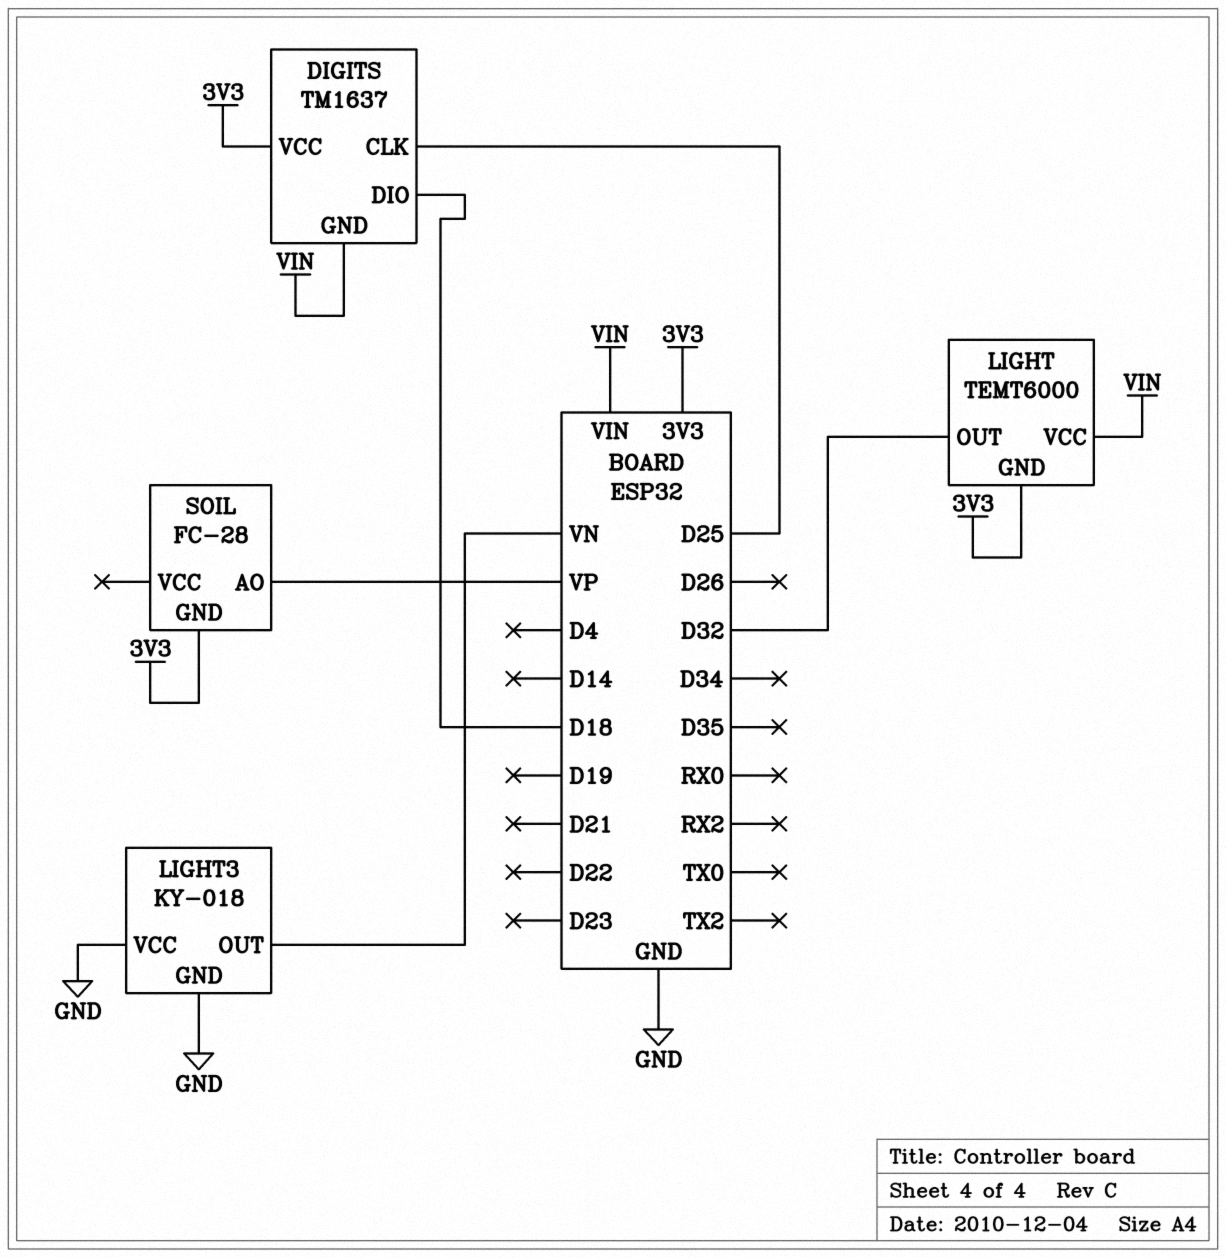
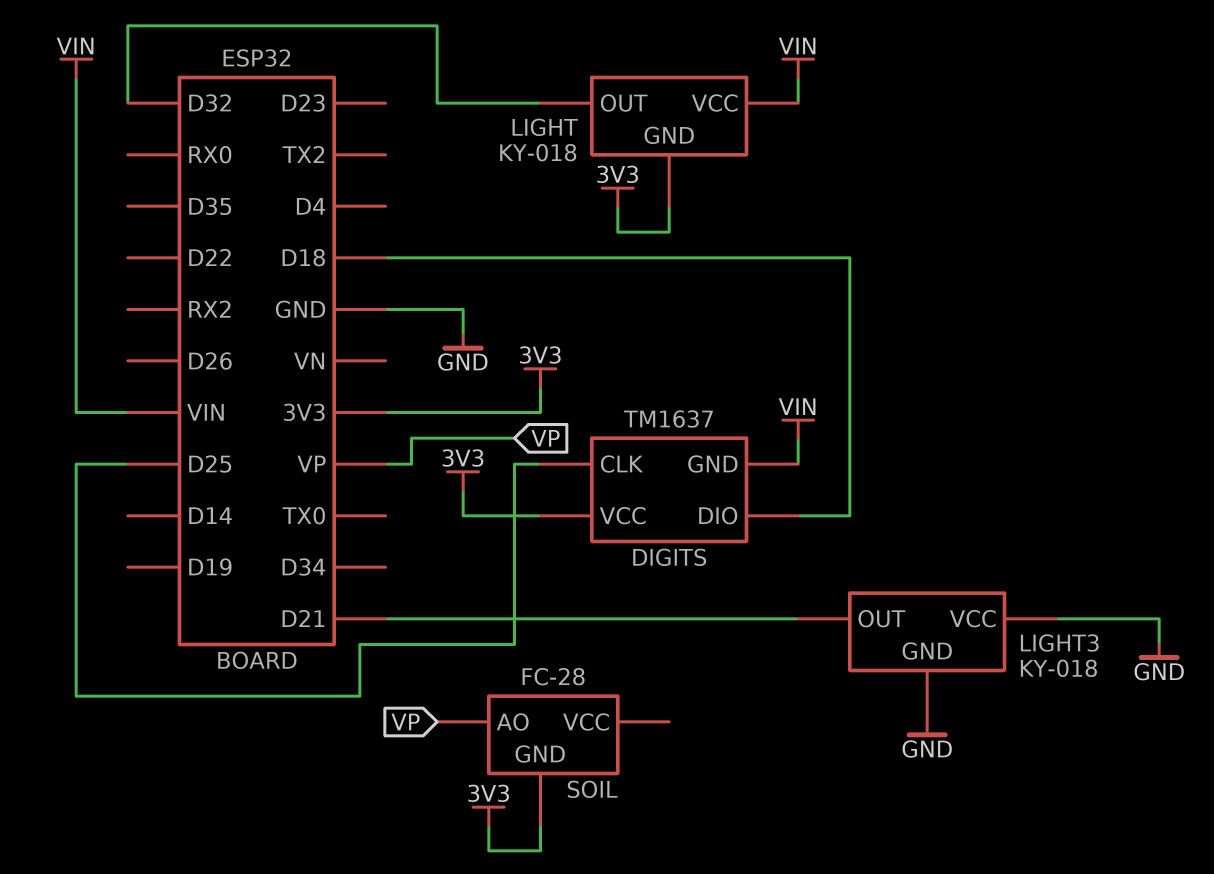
LIGHT: TEMT6000 -> KY-018
LIGHT3 pin OUT: VN -> D21

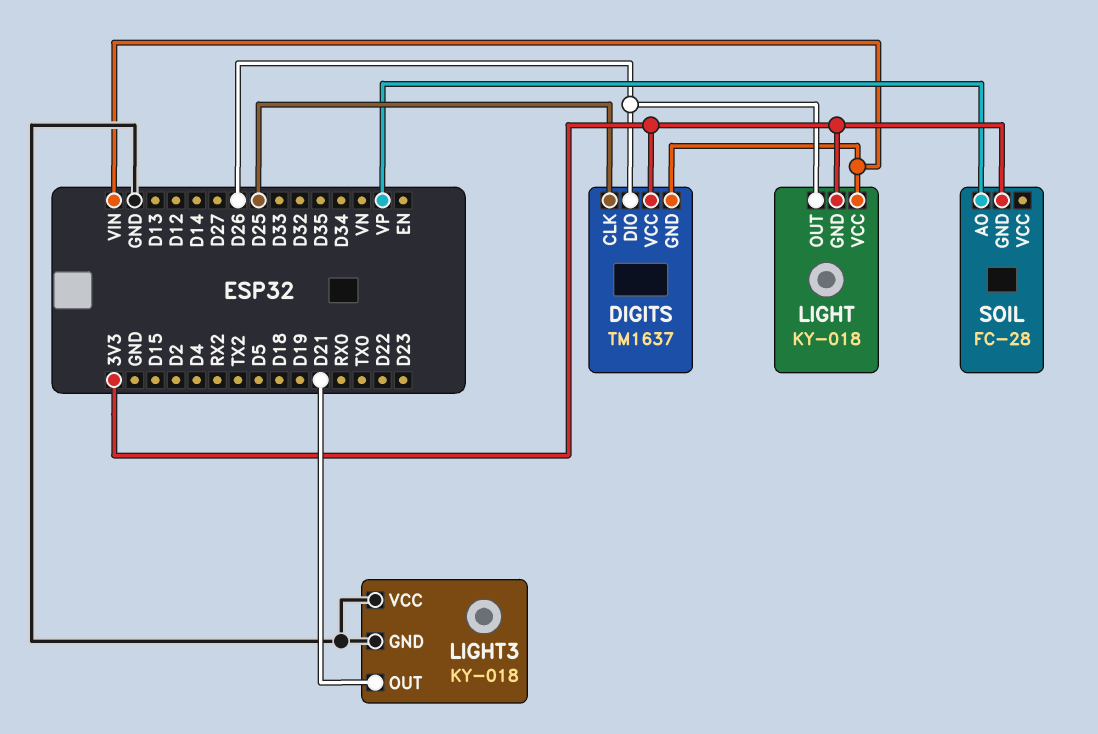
DIGITS pin DIO: D18 -> D26
LIGHT pin OUT: D32 -> D26

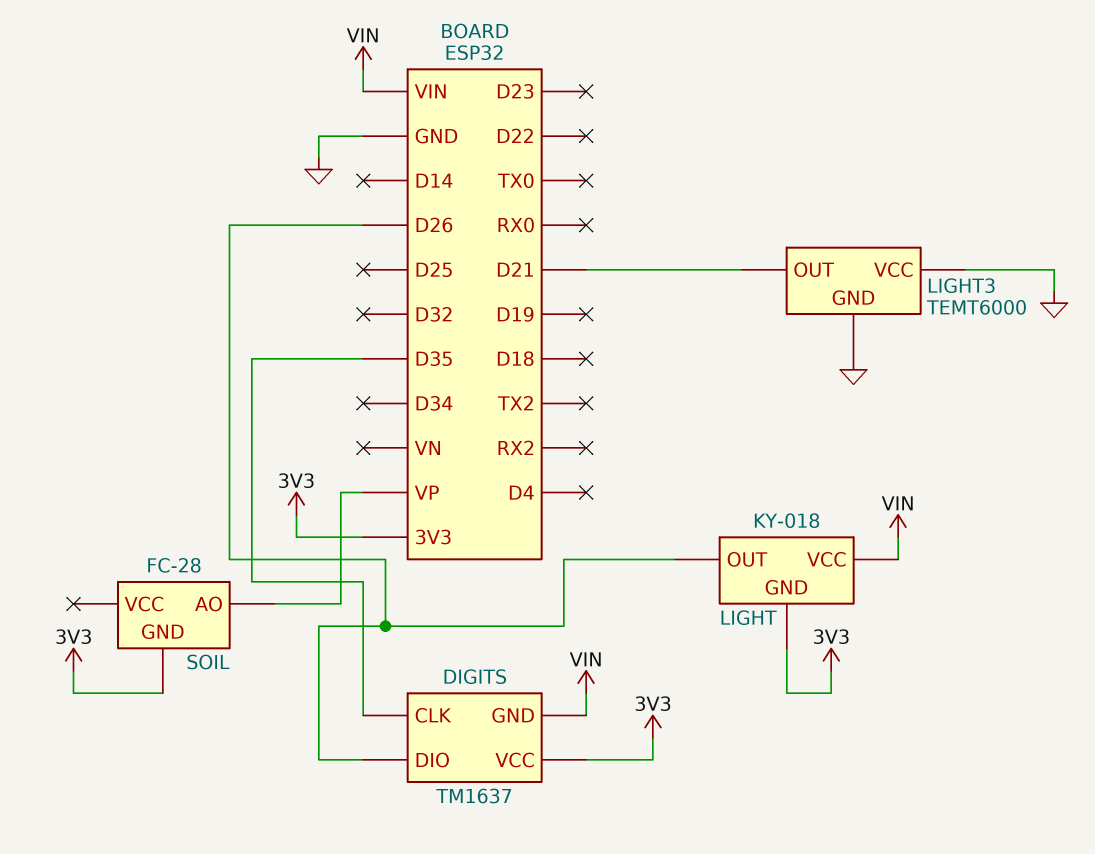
DIGITS pin CLK: D25 -> D35
LIGHT3: KY-018 -> TEMT6000

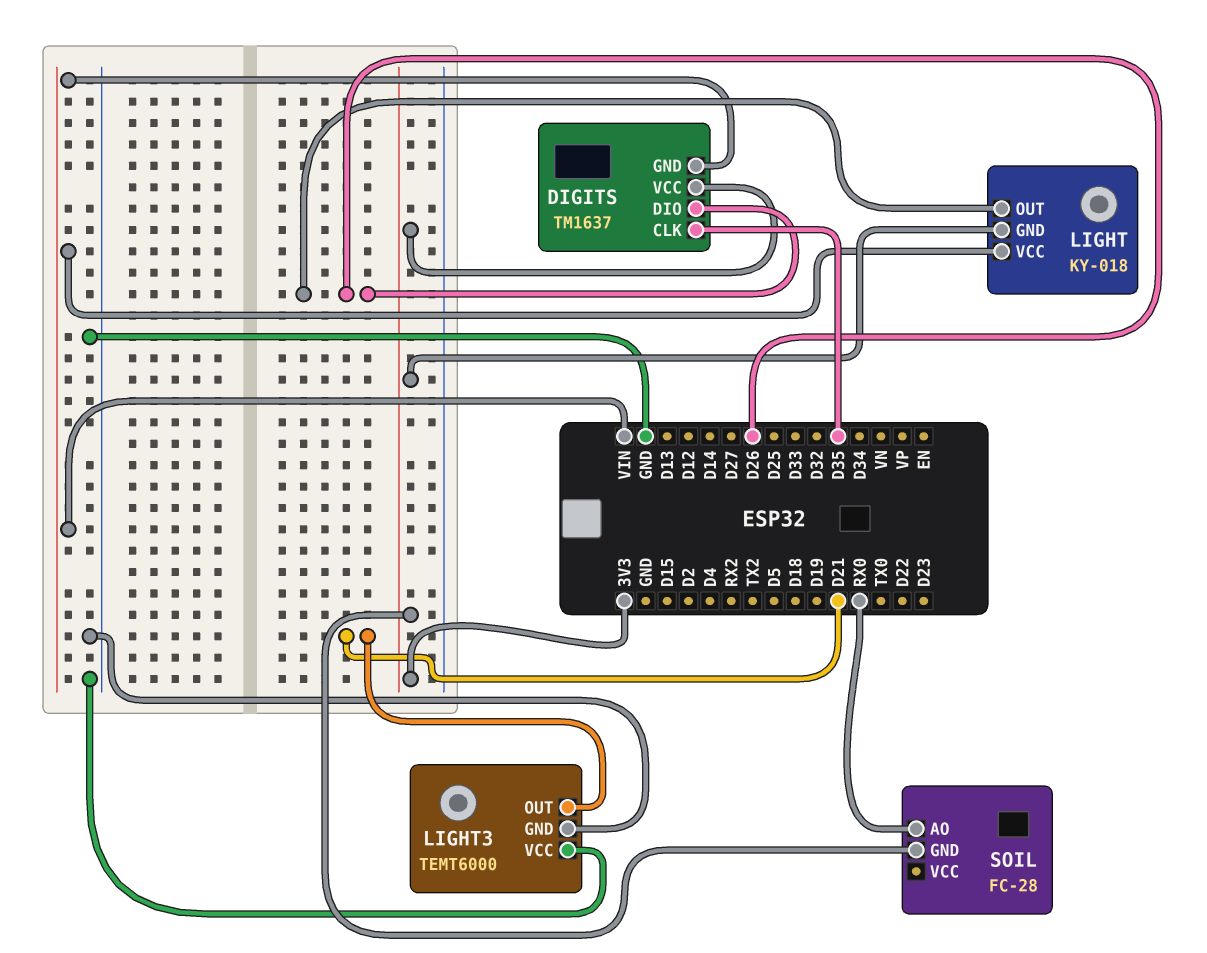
SOIL pin AO: VP -> RX0

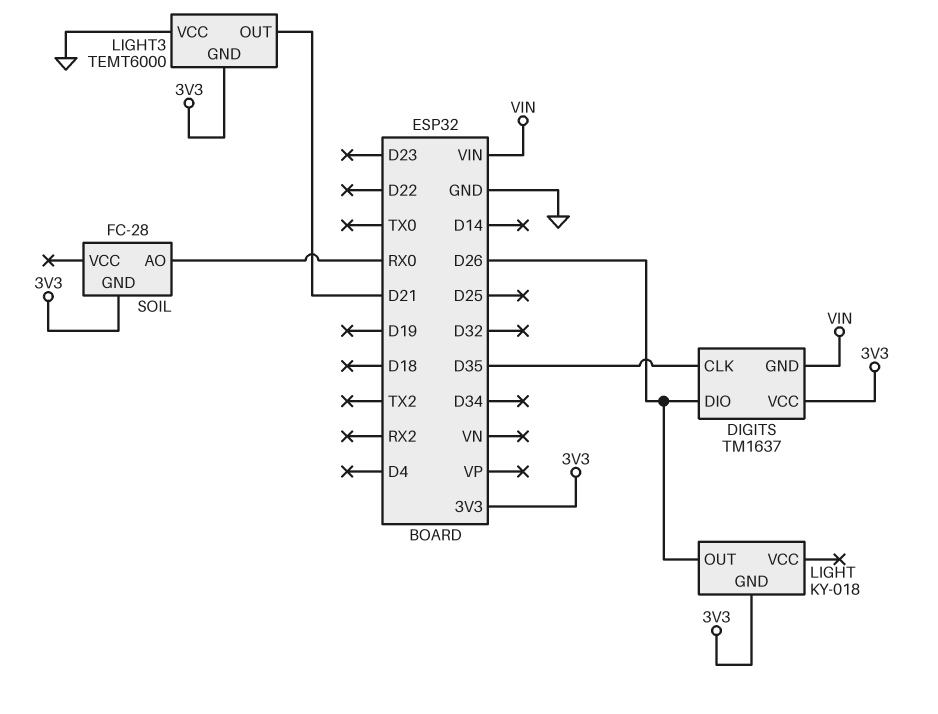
LIGHT pin VCC: VIN -> none
LIGHT3 pin GND: GND -> 3V3

